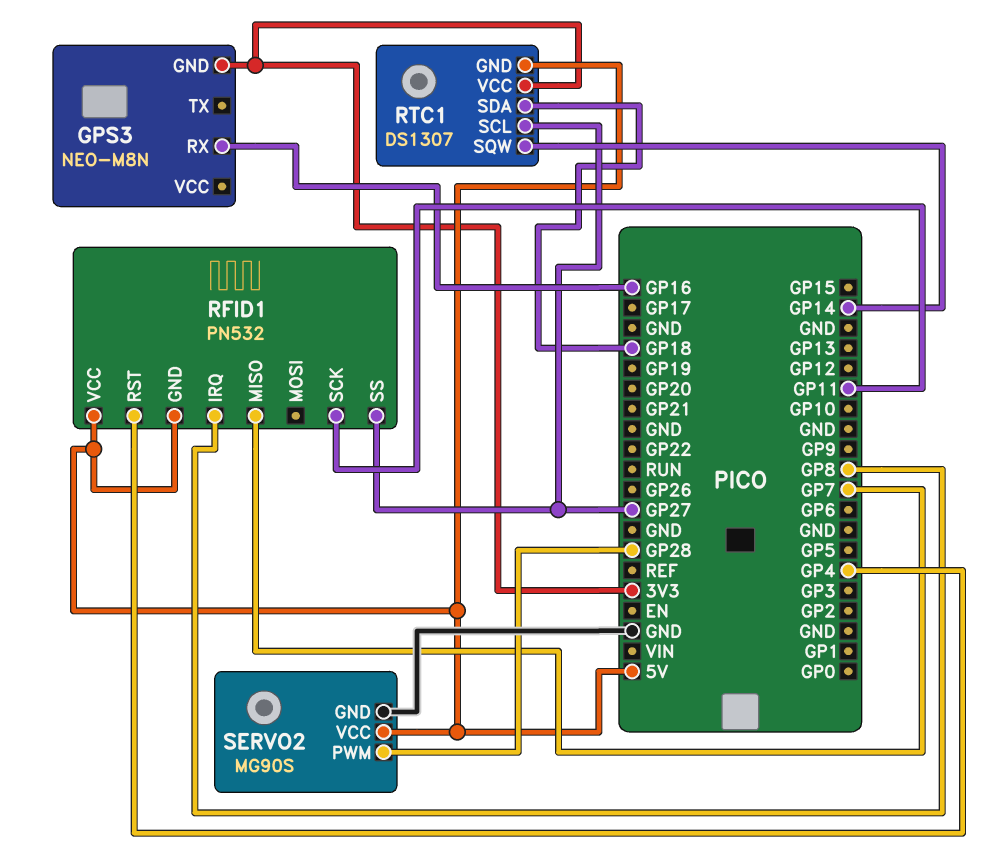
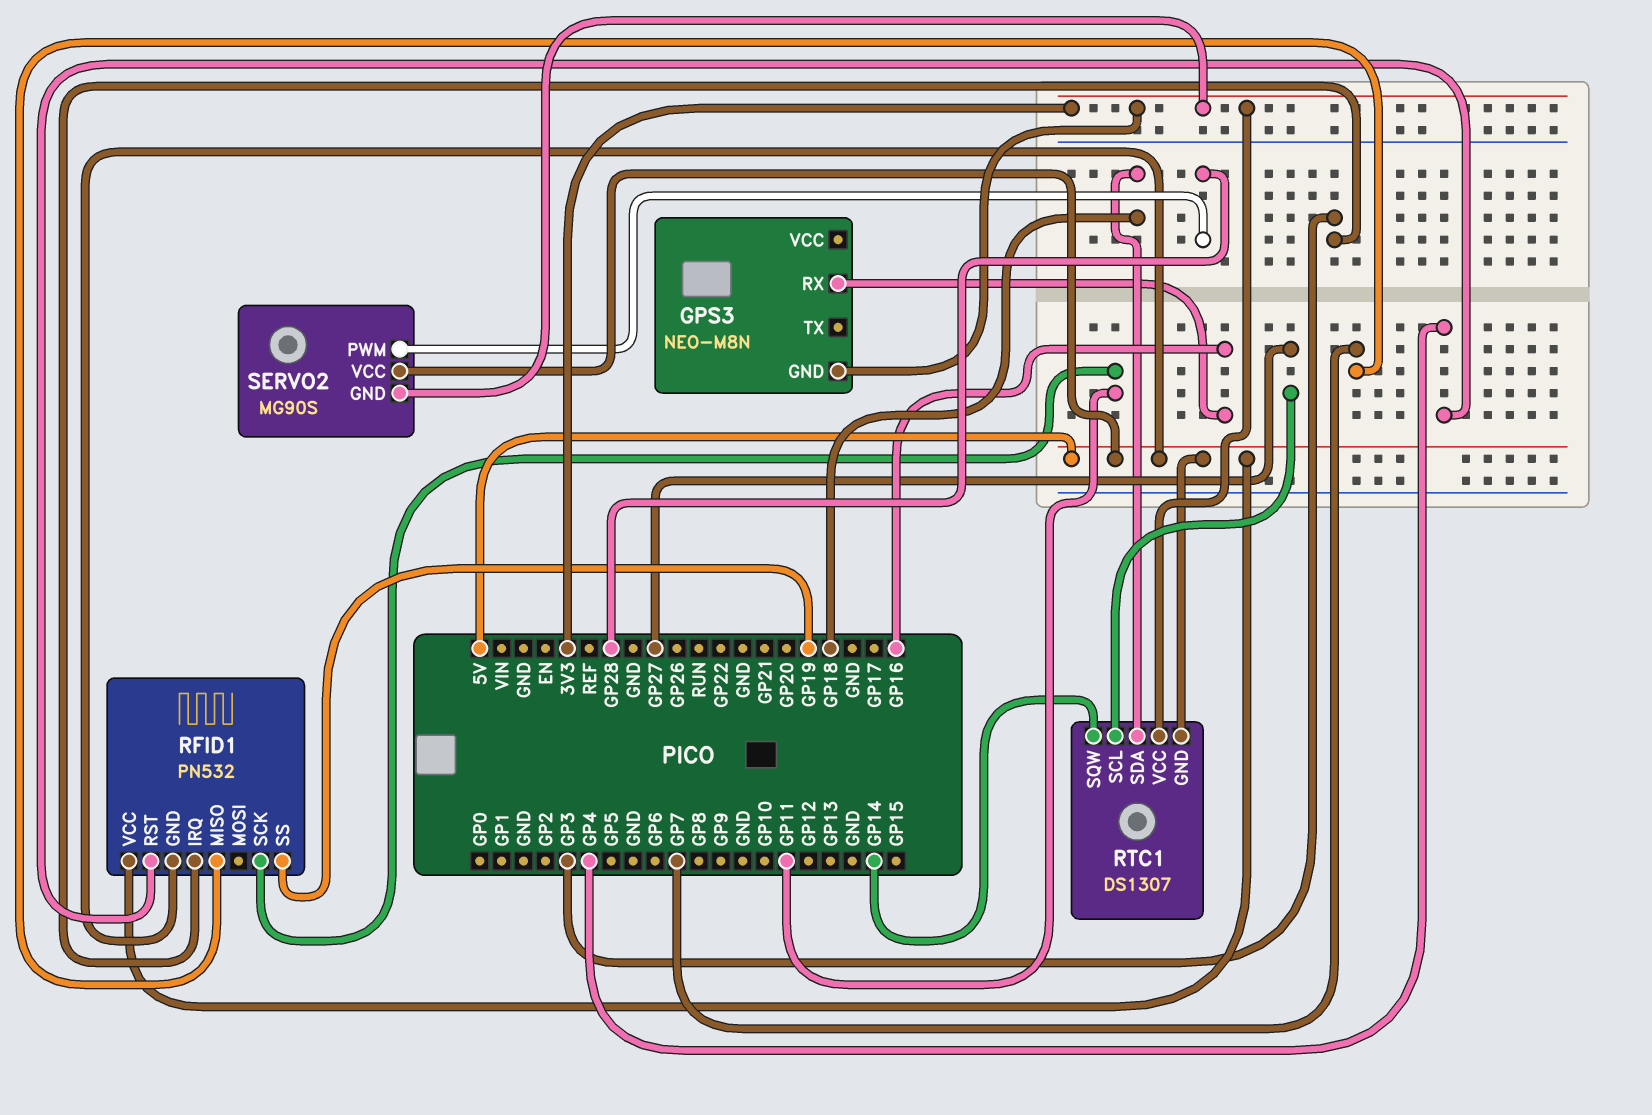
RFID1 pin IRQ: GP8 -> GP3
RFID1 pin SS: GP27 -> GP19
SERVO2 pin GND: GND -> 3V3

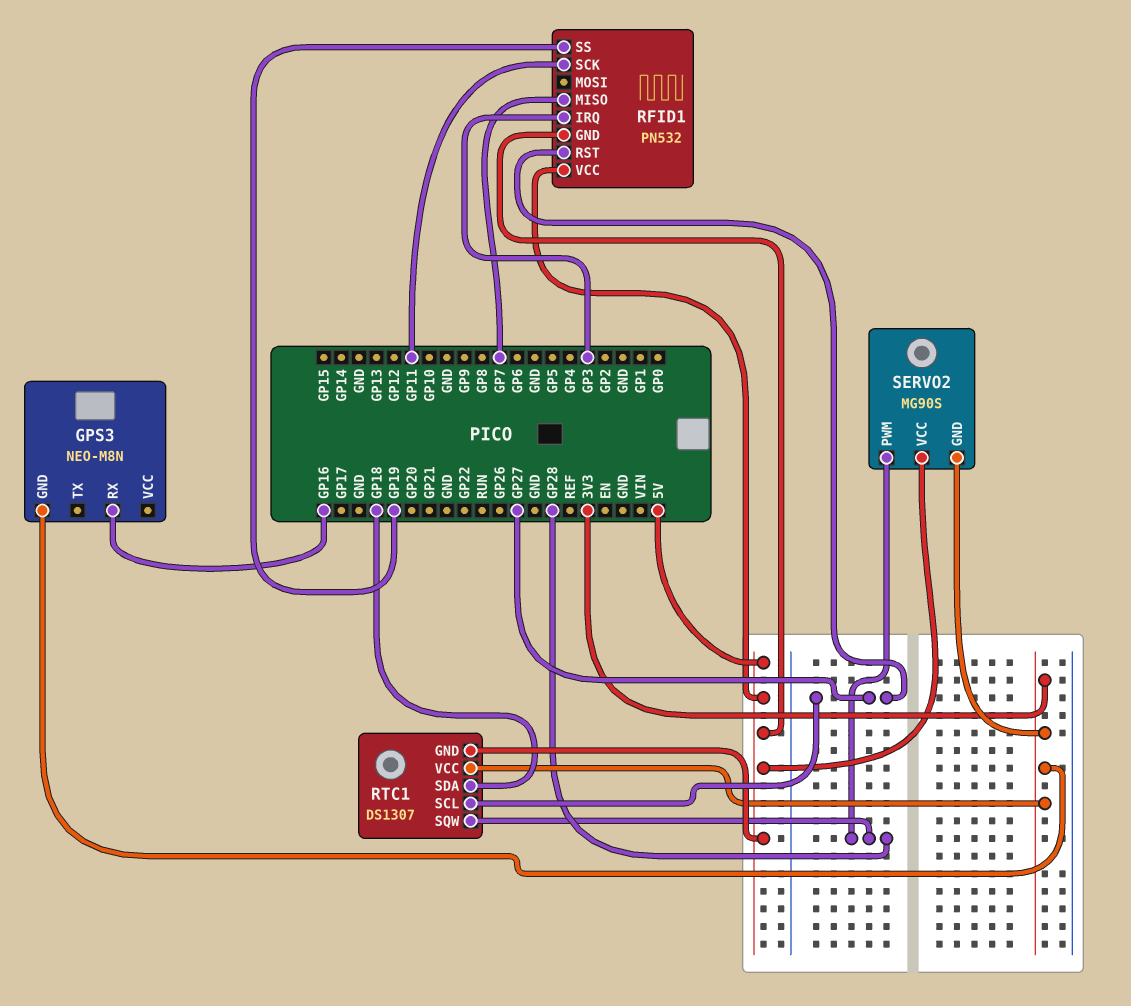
RFID1 pin RST: GP4 -> GP27
RTC1 pin SQW: GP14 -> GP28

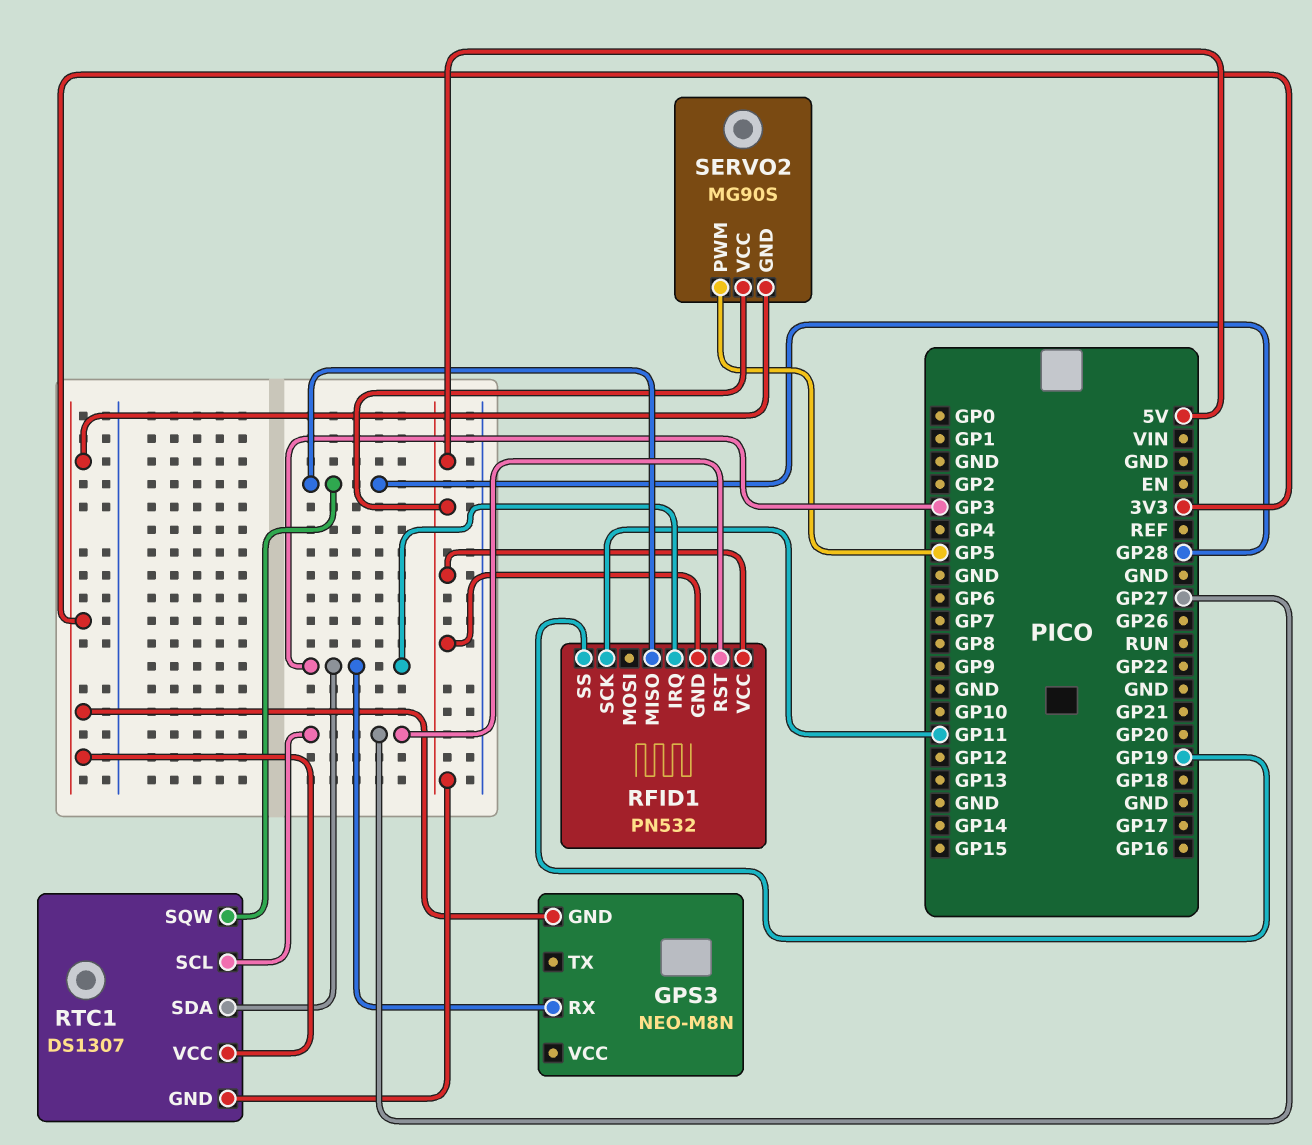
GPS3 pin RX: GP16 -> GP3
RFID1 pin MISO: GP7 -> GP28
RTC1 pin SDA: GP18 -> GP3
SERVO2 pin PWM: GP28 -> GP5

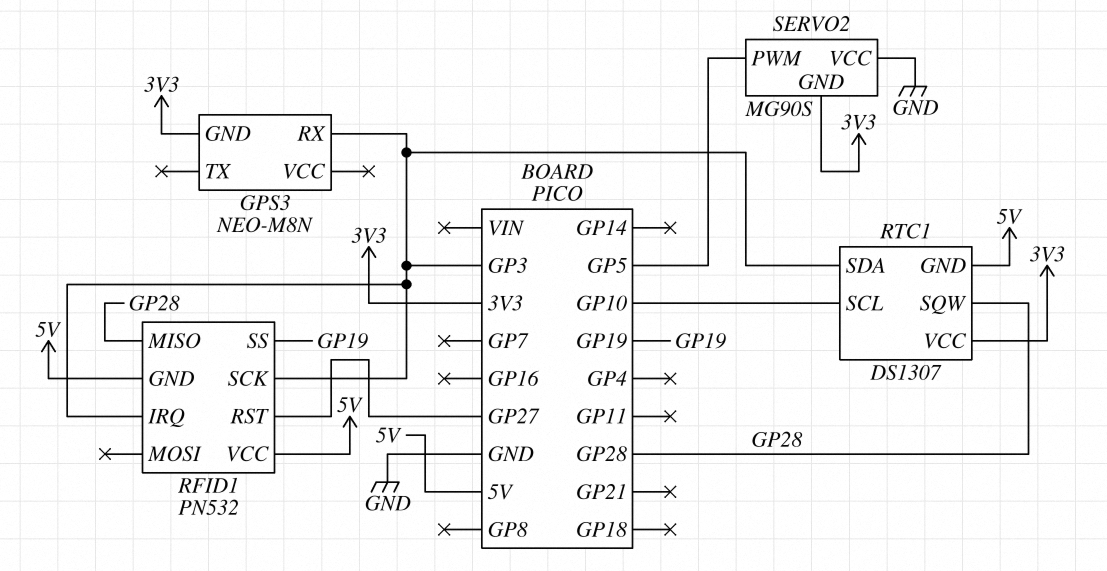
RFID1 pin SCK: GP11 -> GP3
RTC1 pin SCL: GP27 -> GP10
SERVO2 pin VCC: 5V -> GND

